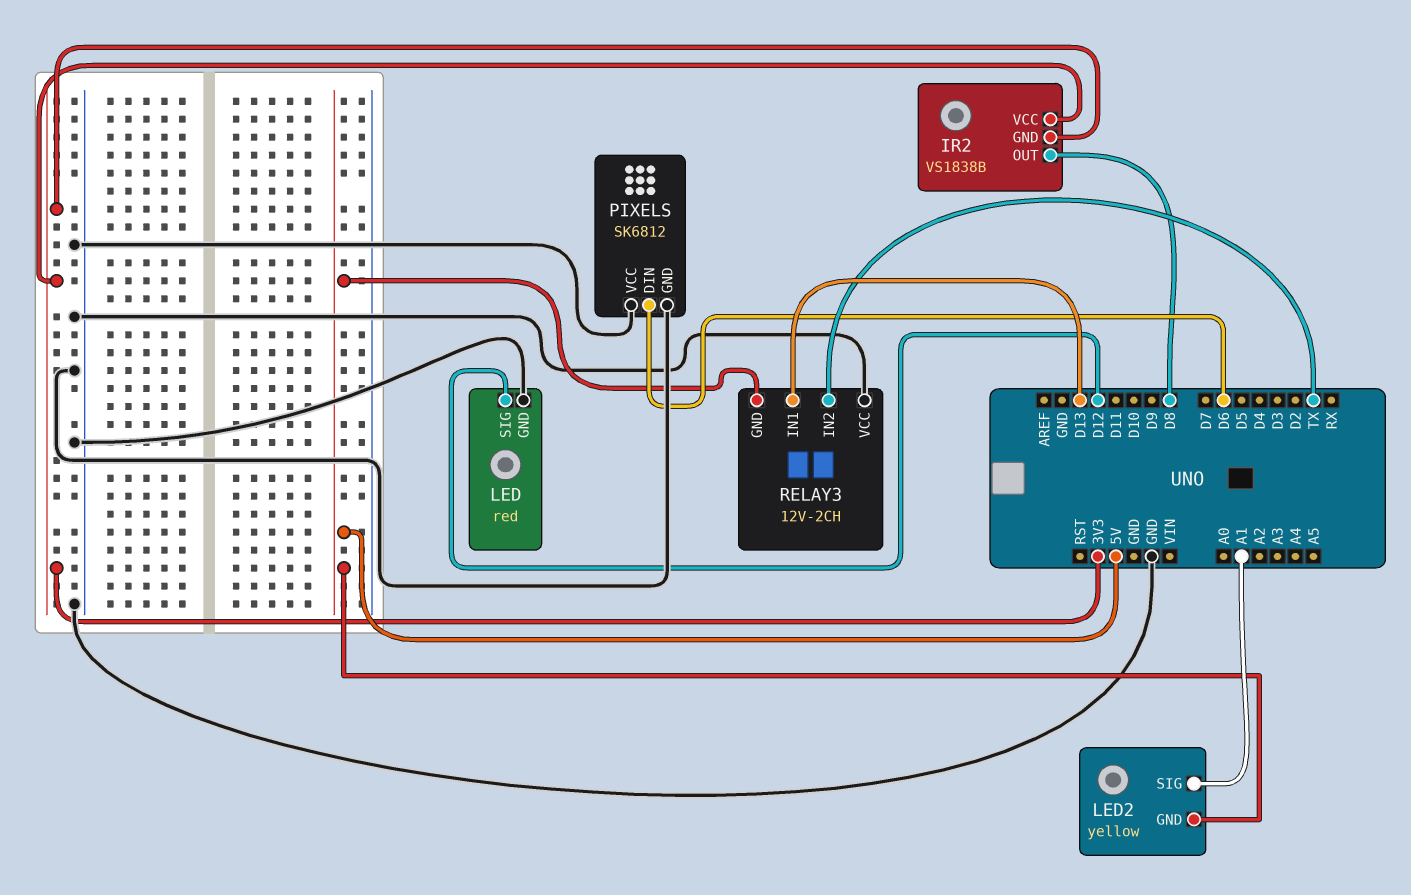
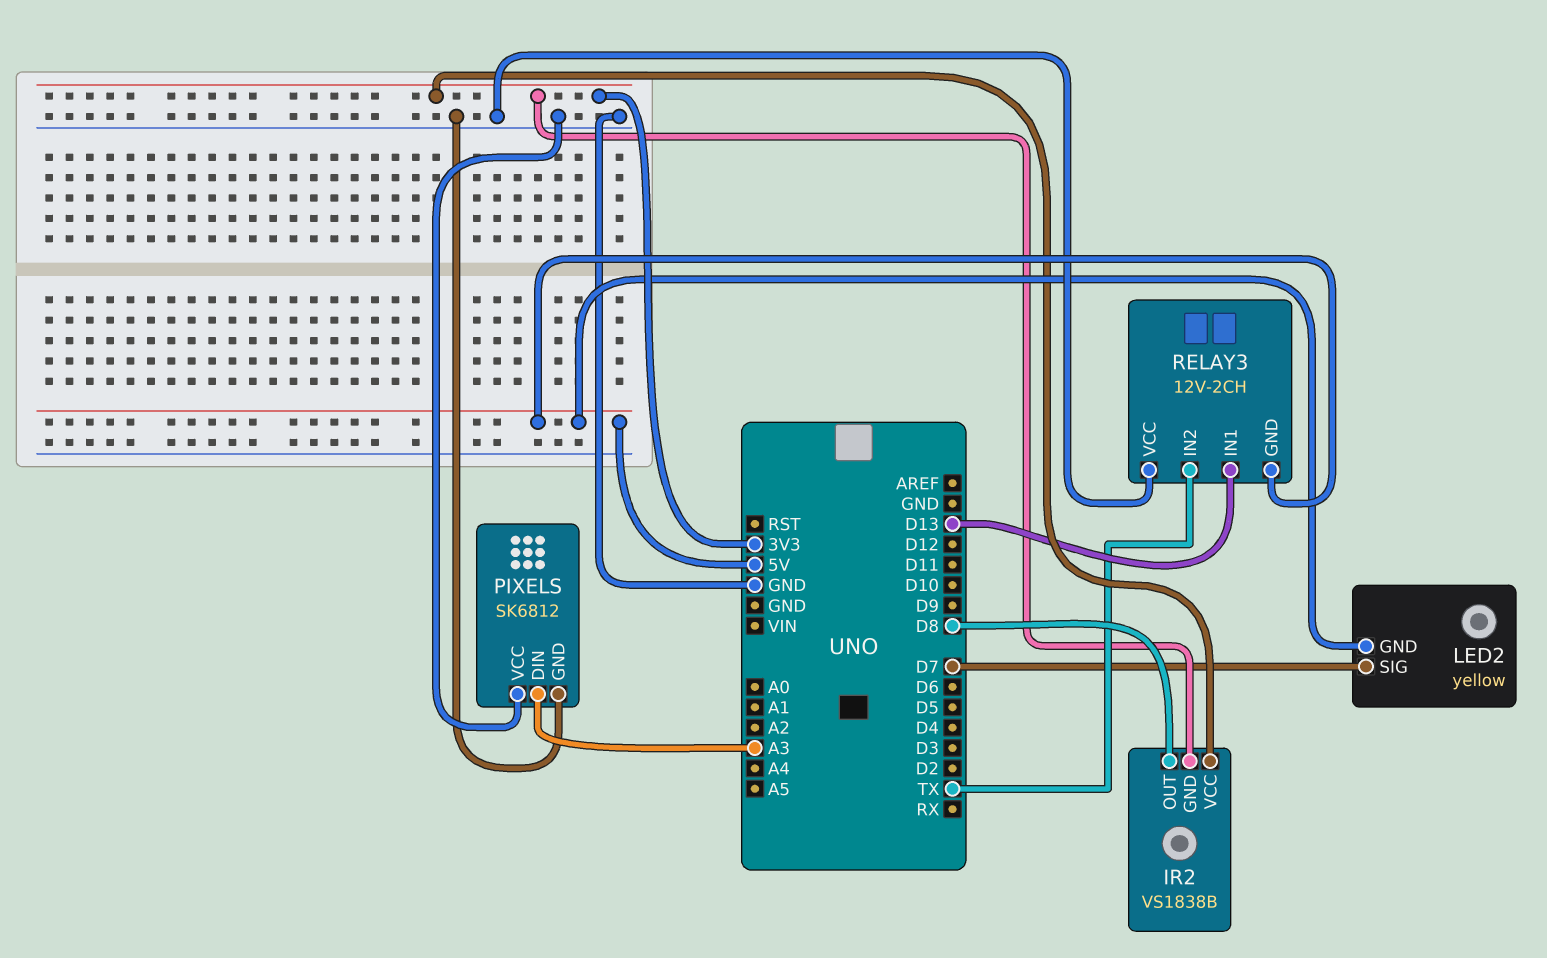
LED: red -> none
LED pin GND: GND -> none
LED pin SIG: D12 -> none
LED2 pin SIG: A1 -> D7
PIXELS pin DIN: D6 -> A3

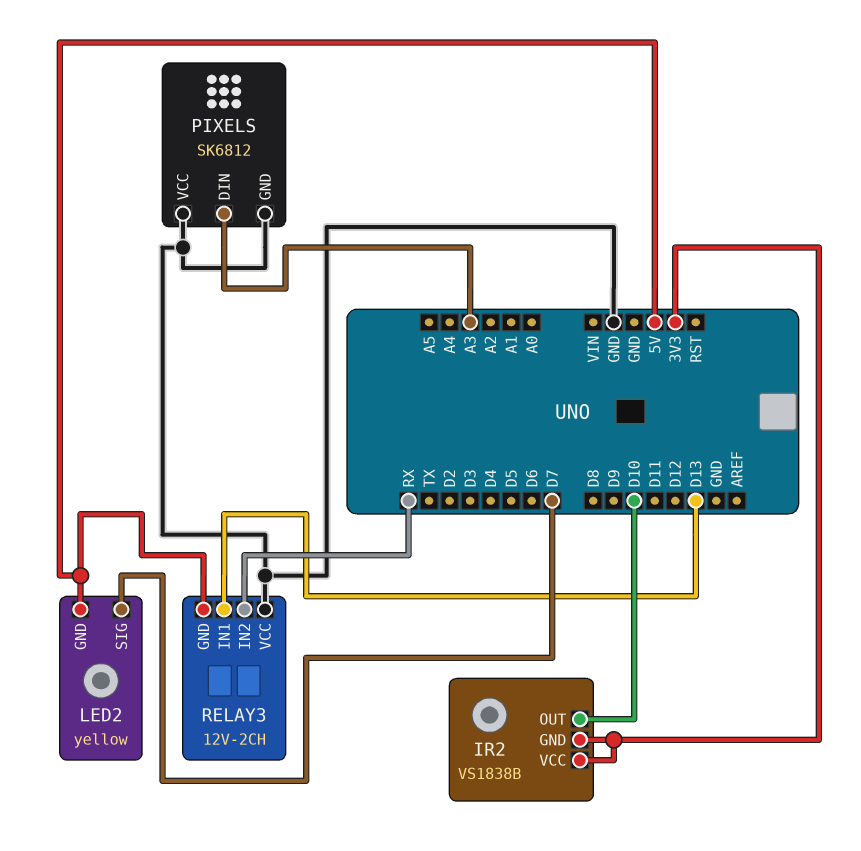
IR2 pin OUT: D8 -> D10
RELAY3 pin IN2: TX -> RX

